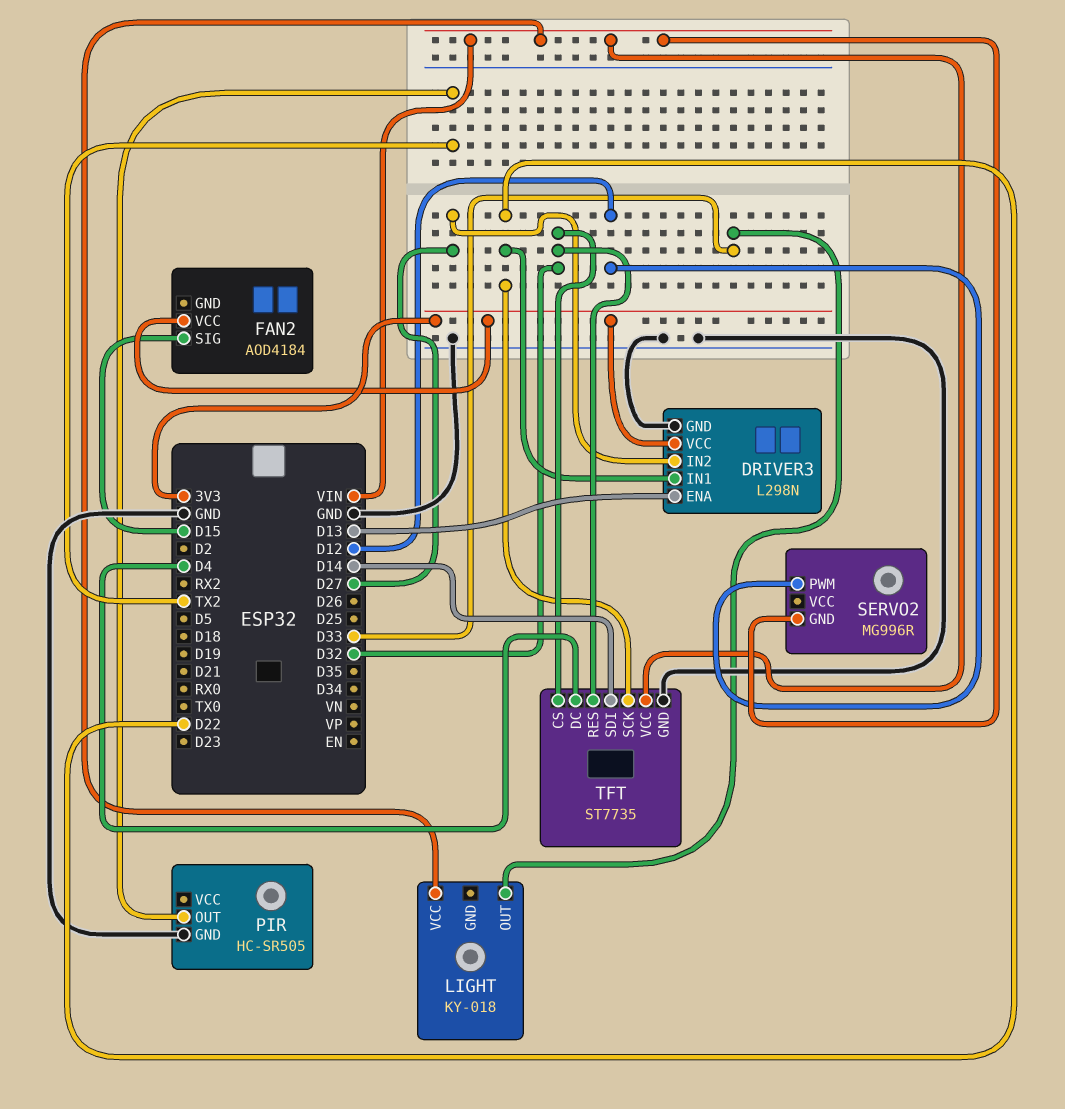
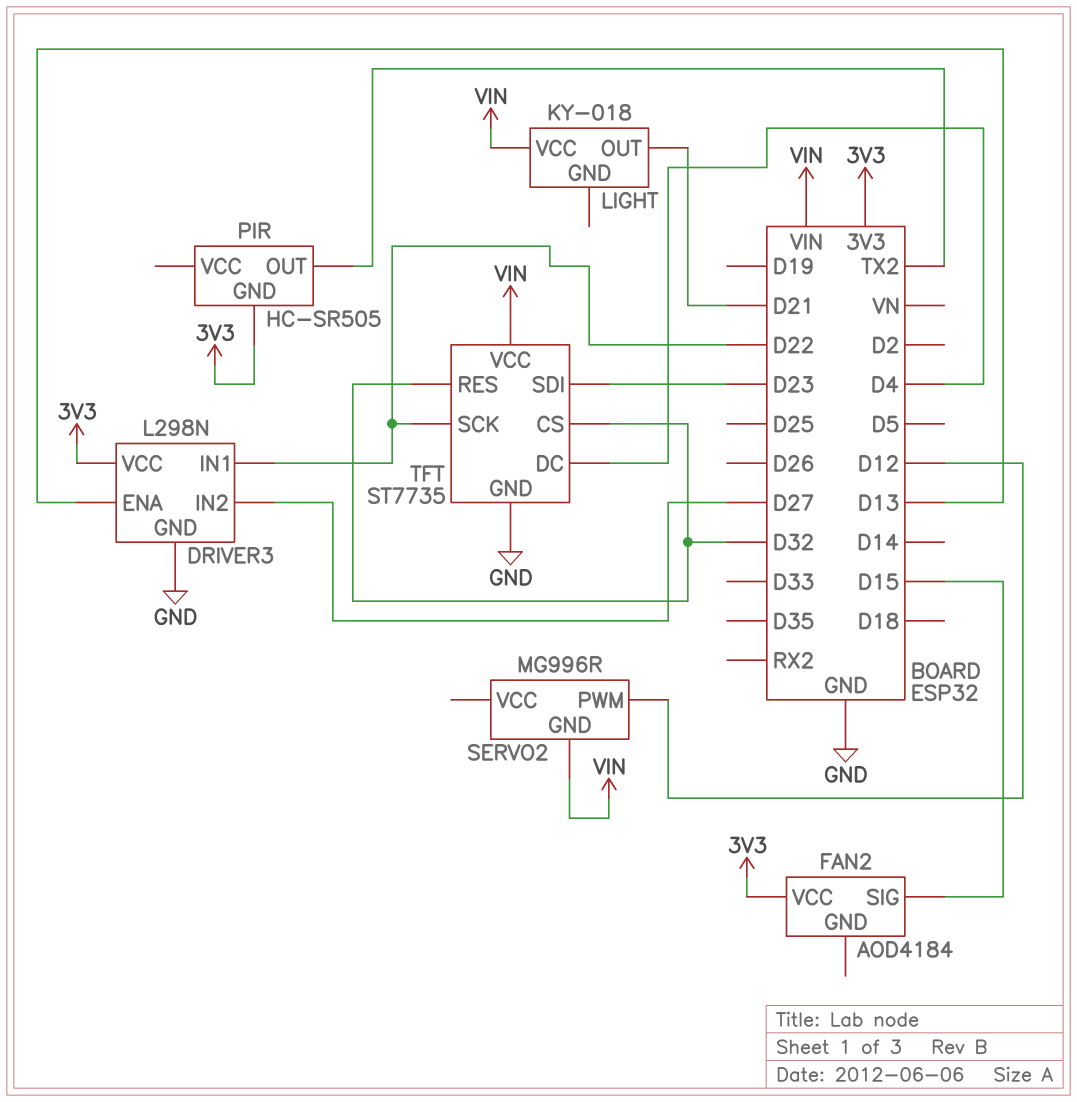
LIGHT pin OUT: D33 -> D21
PIR pin GND: GND -> 3V3
TFT pin SDI: D14 -> D23

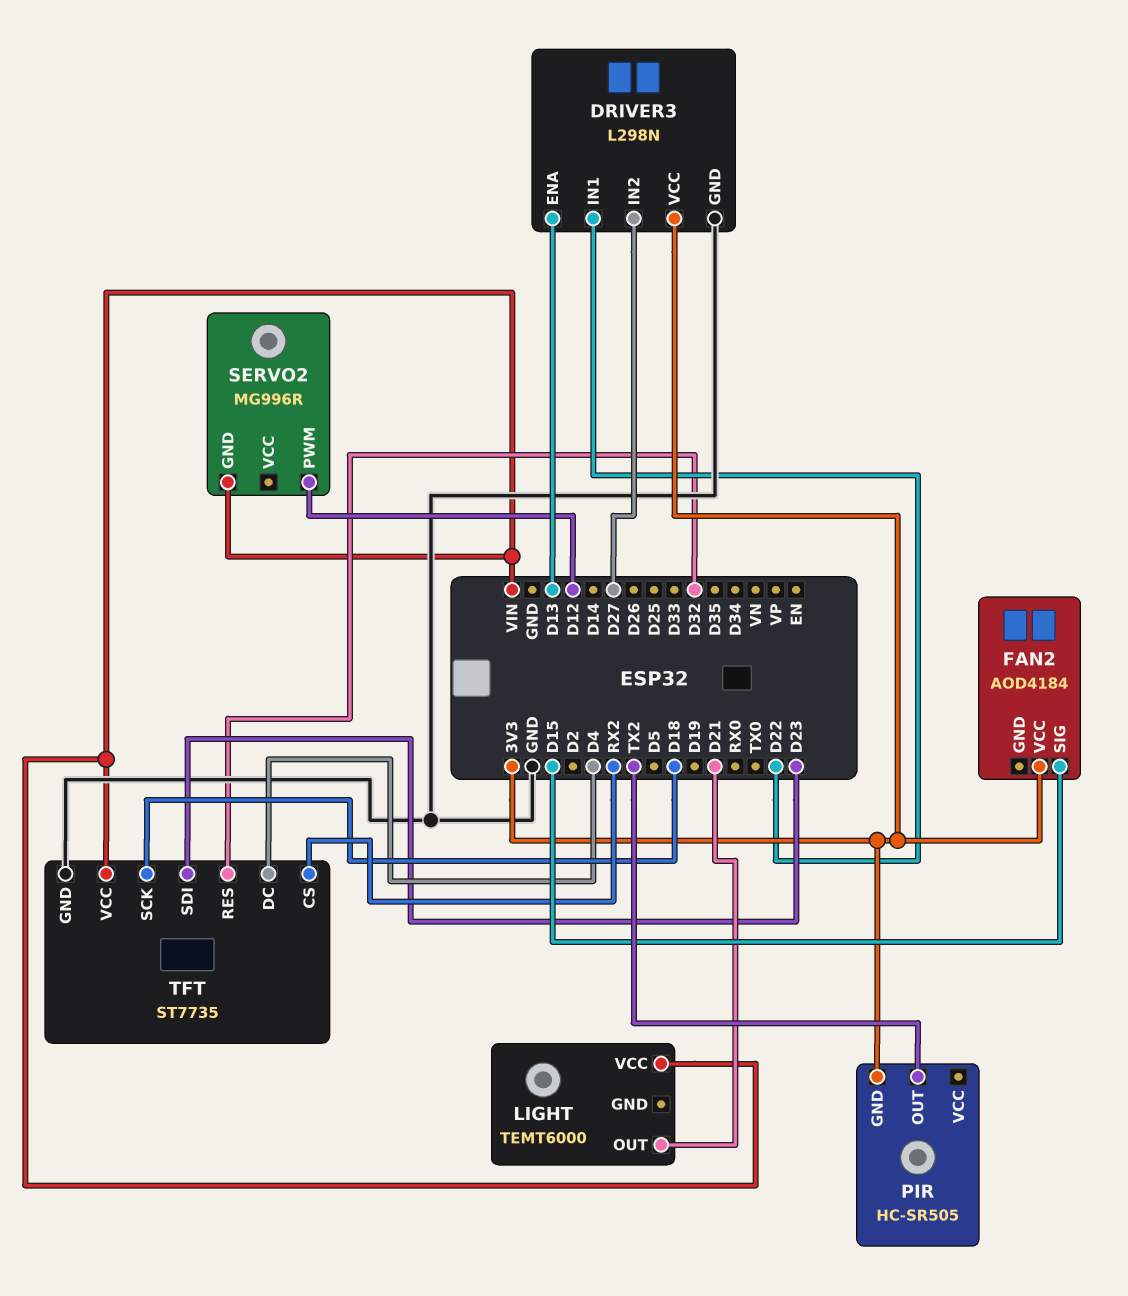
LIGHT: KY-018 -> TEMT6000
TFT pin CS: D32 -> RX2
TFT pin SCK: D22 -> D18

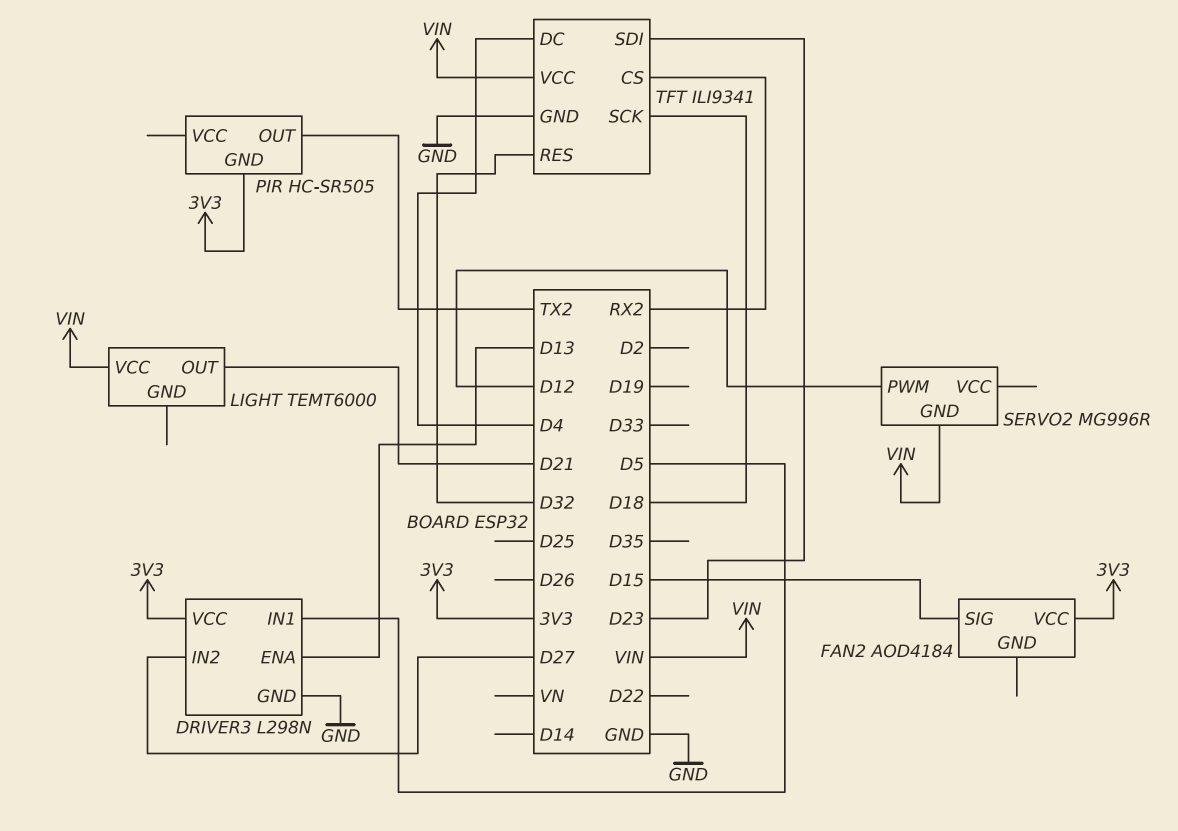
DRIVER3 pin IN1: D22 -> D5
TFT: ST7735 -> ILI9341

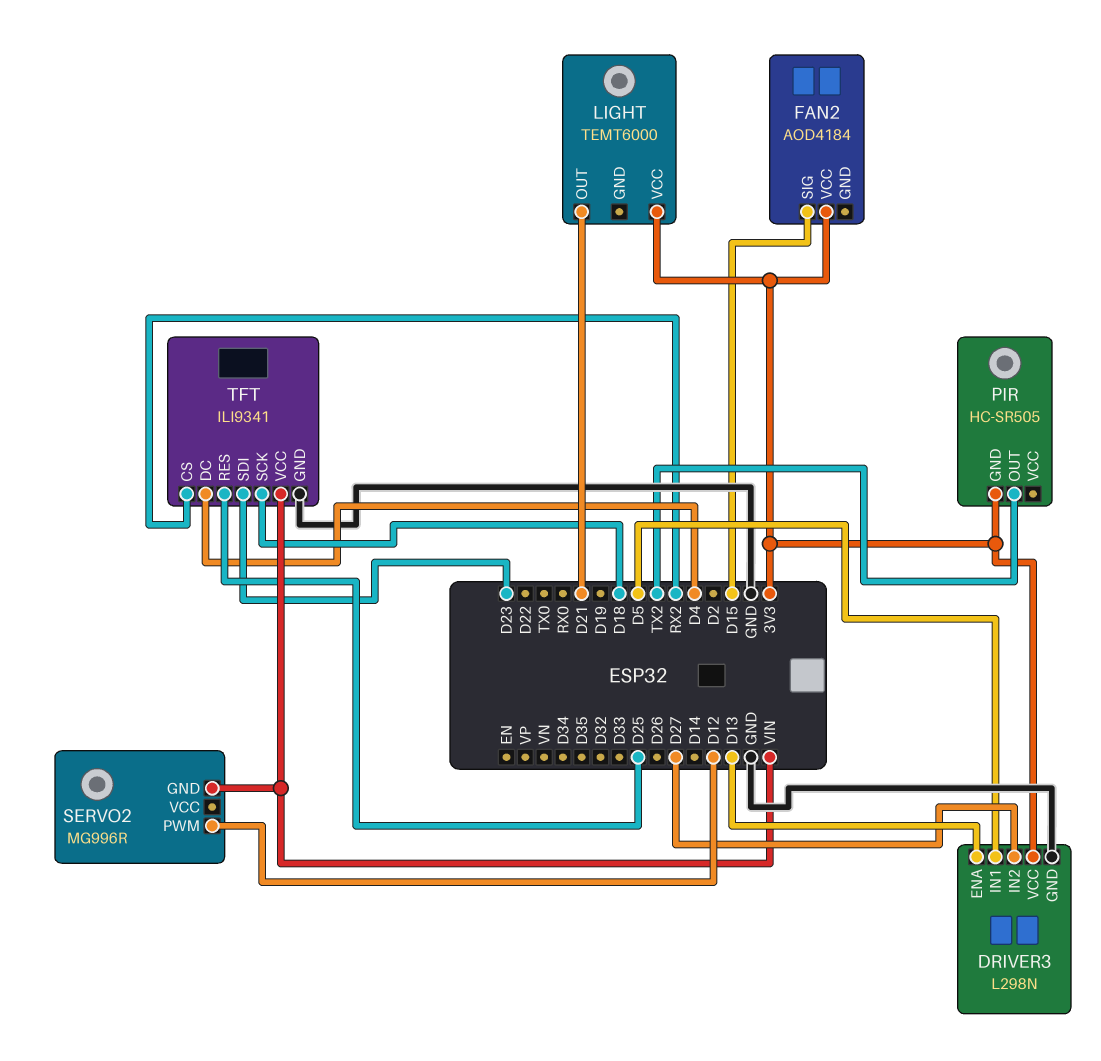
LIGHT pin VCC: VIN -> 3V3
TFT pin RES: D32 -> D25

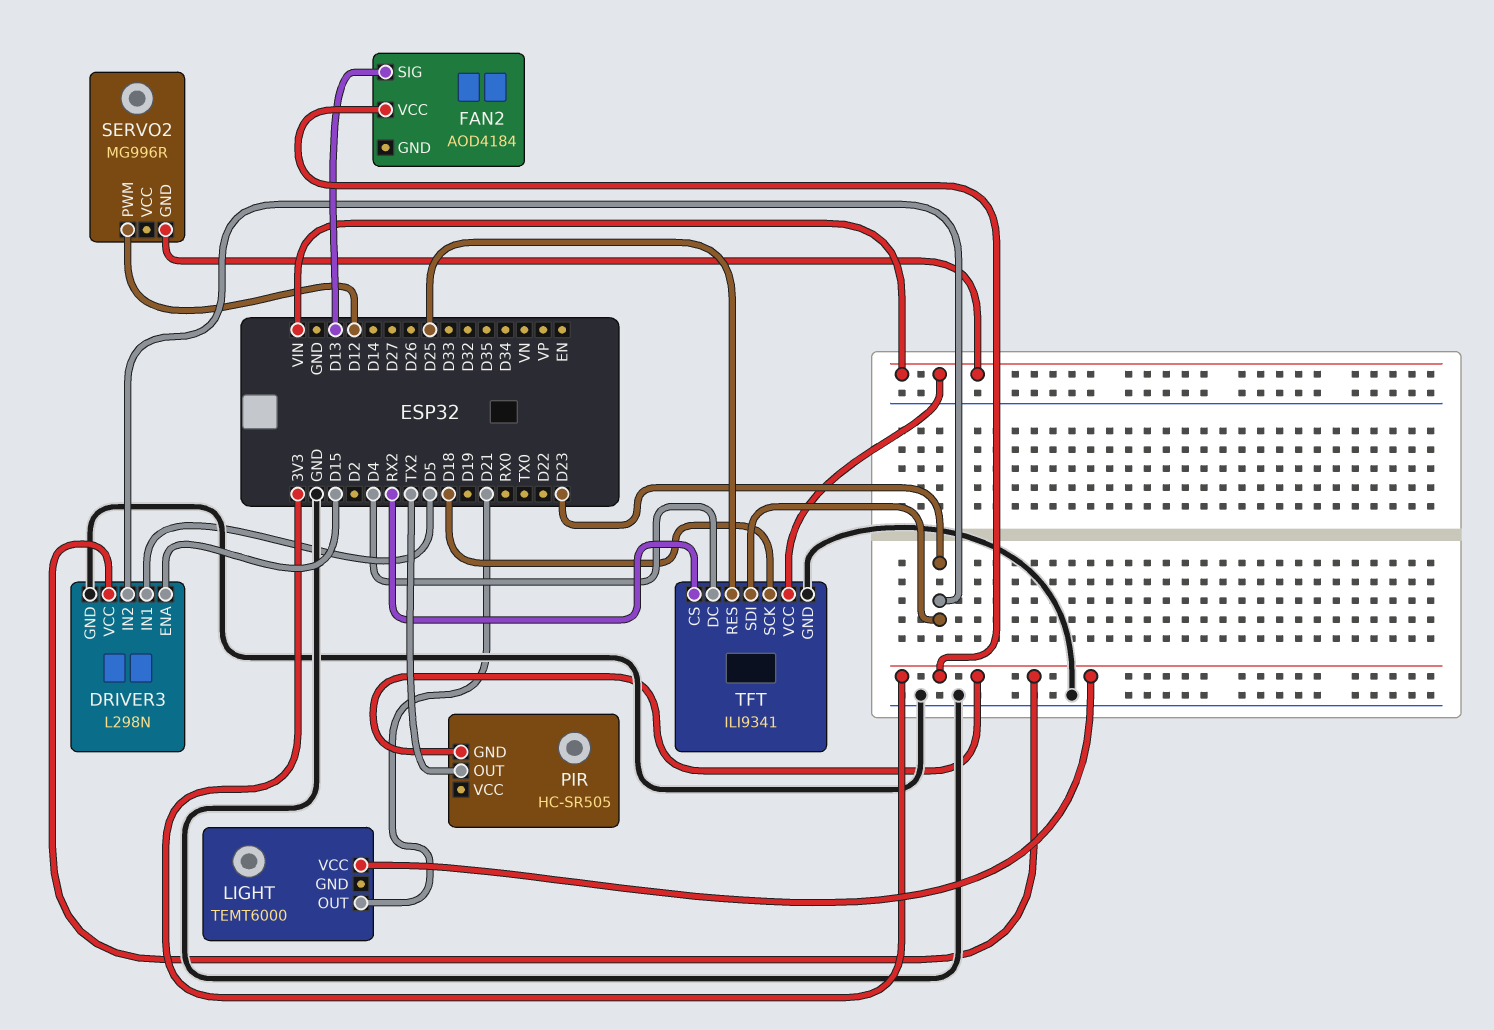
DRIVER3 pin ENA: D13 -> D15
DRIVER3 pin IN2: D27 -> D23
FAN2 pin SIG: D15 -> D13

